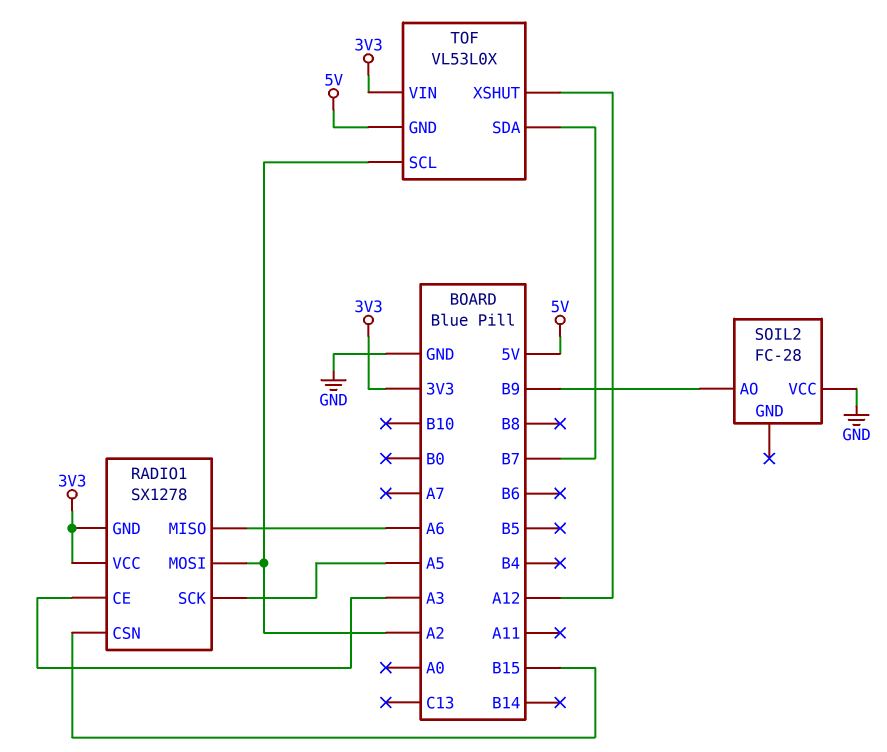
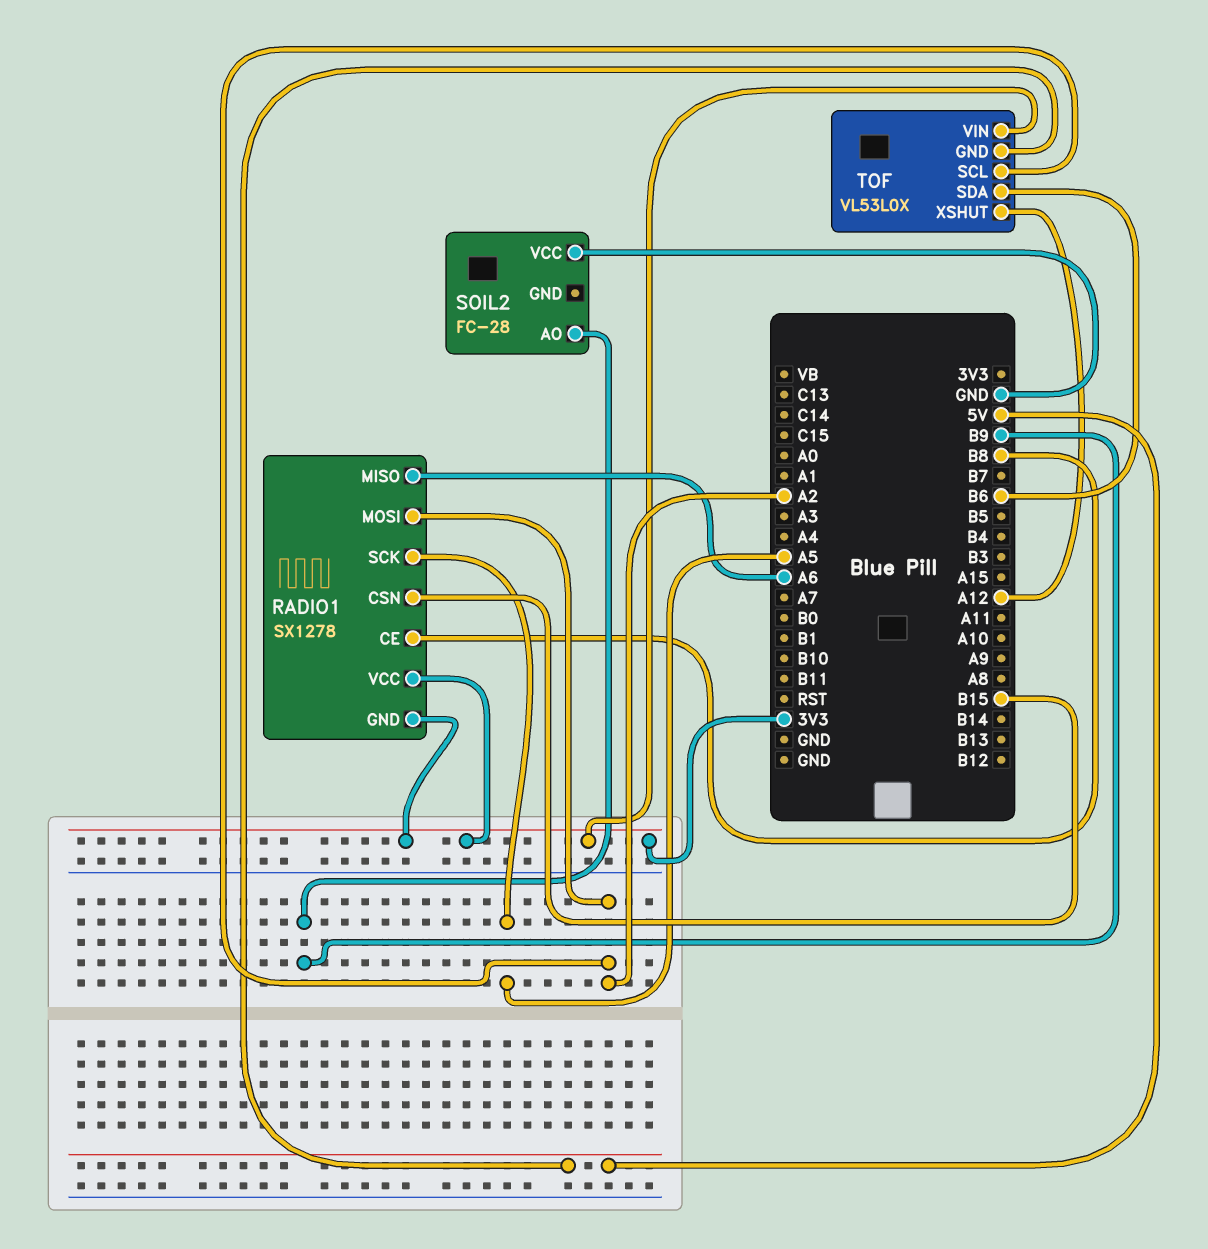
RADIO1 pin CE: A3 -> B8
TOF pin SDA: B7 -> B6

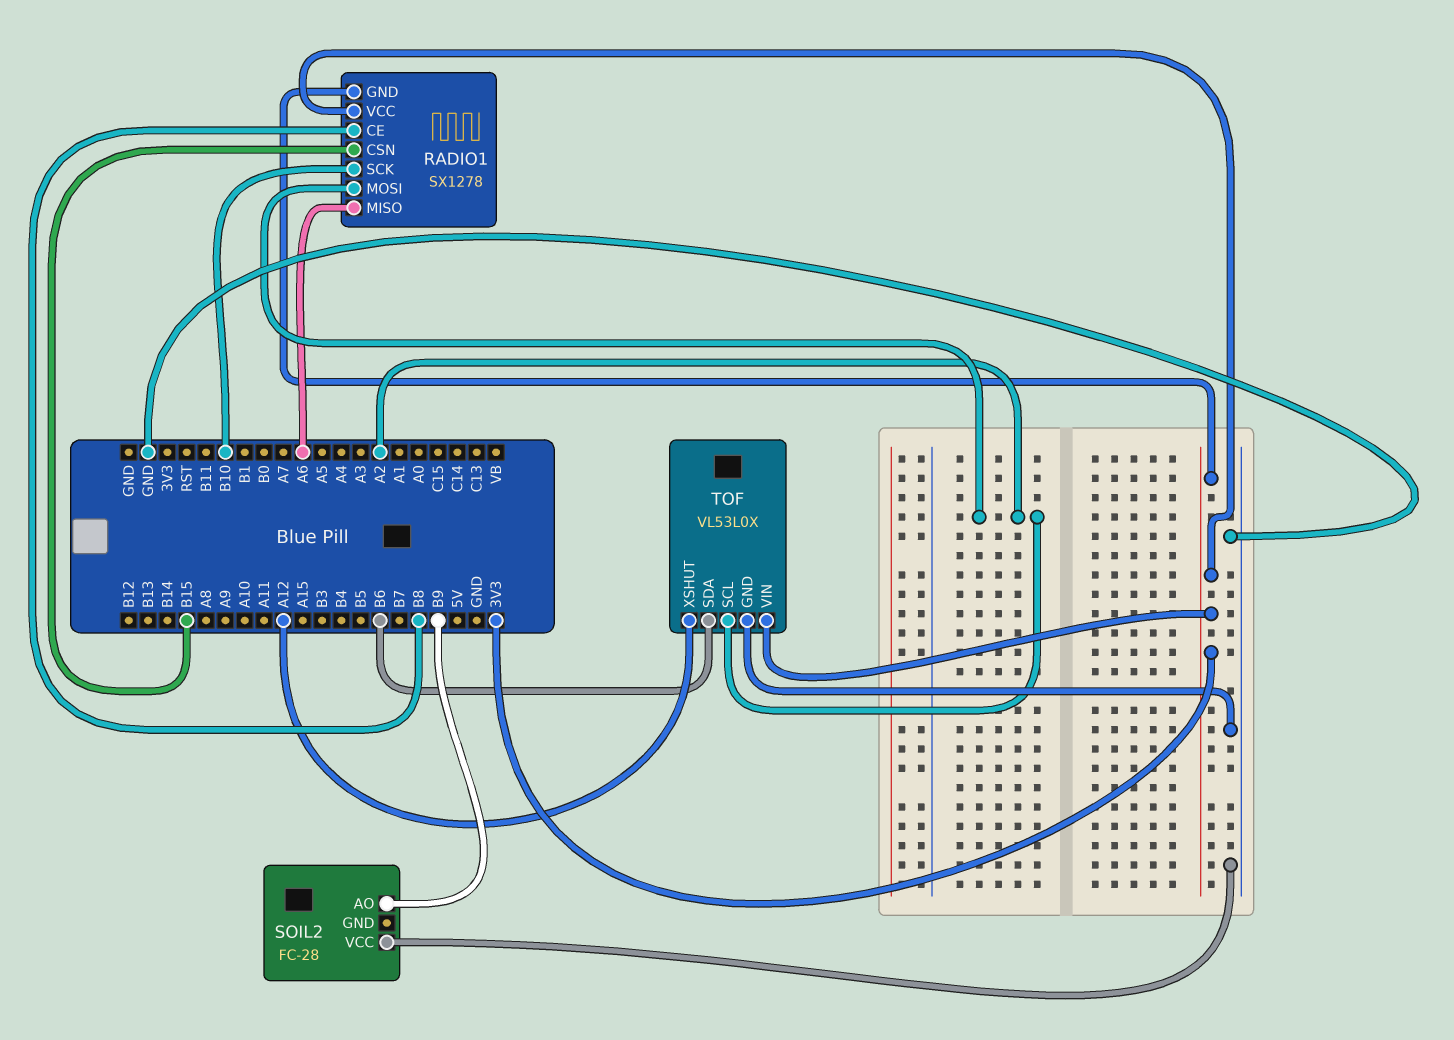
RADIO1 pin SCK: A5 -> B10
TOF pin GND: 5V -> GND

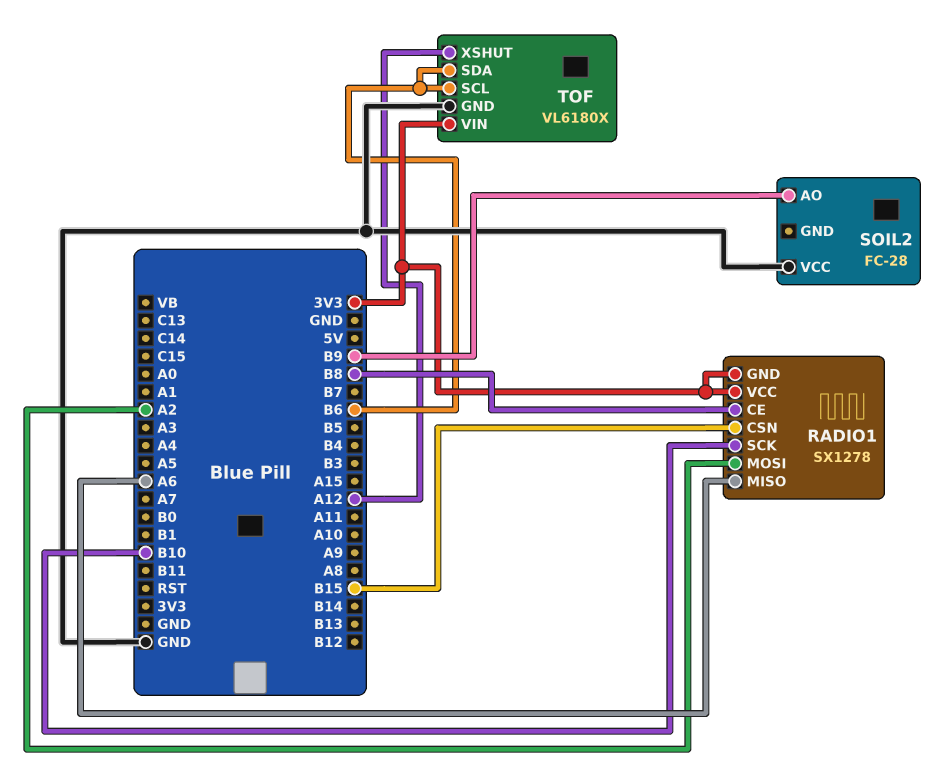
TOF: VL53L0X -> VL6180X
TOF pin SCL: A2 -> B6

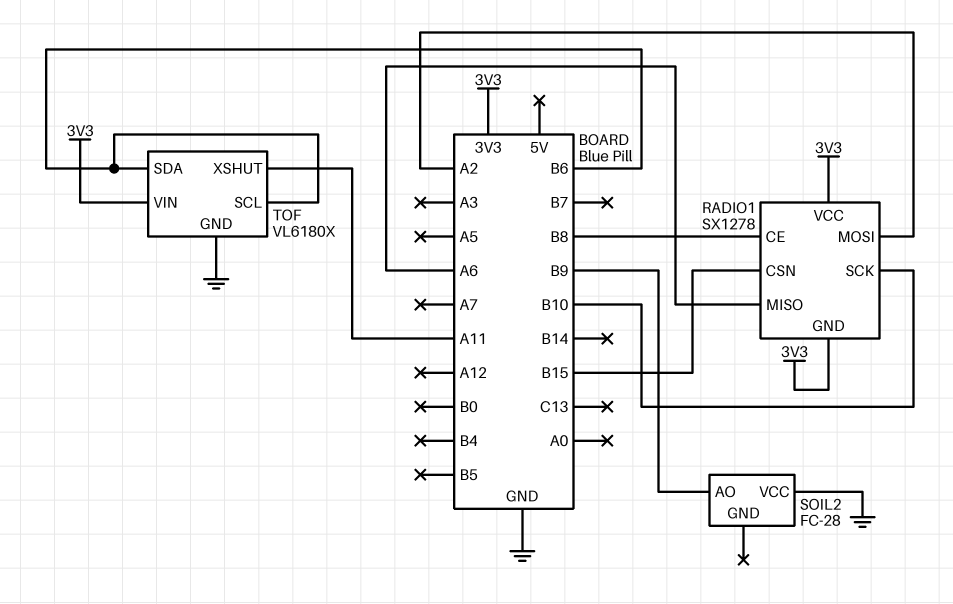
TOF pin XSHUT: A12 -> A11

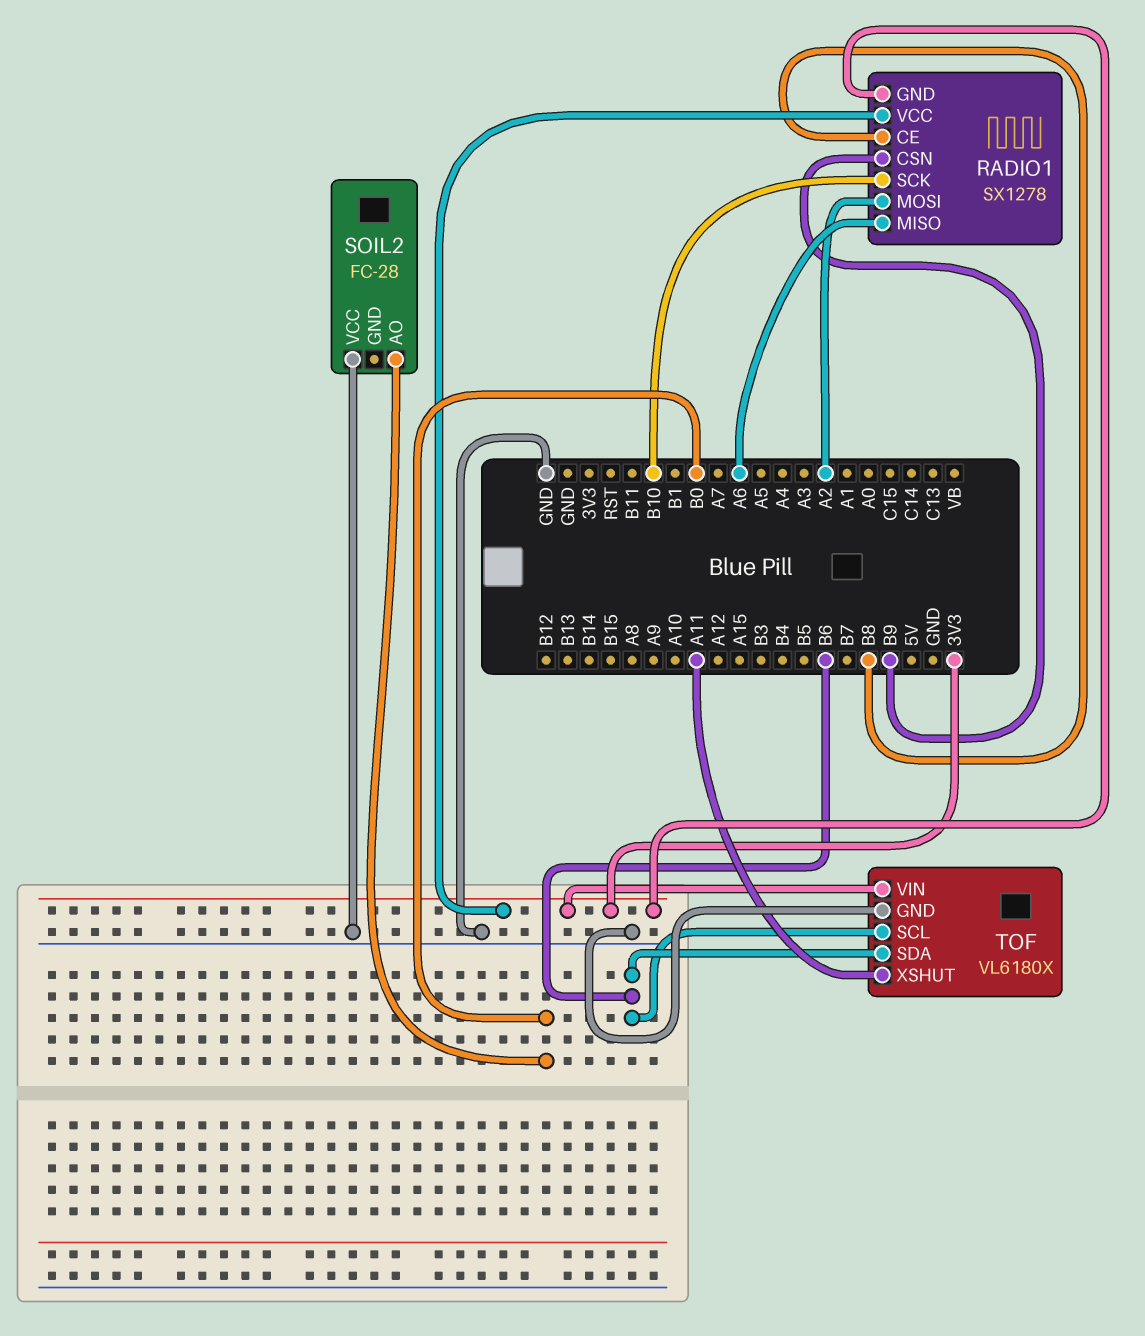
RADIO1 pin CSN: B15 -> B9
SOIL2 pin AO: B9 -> B0

